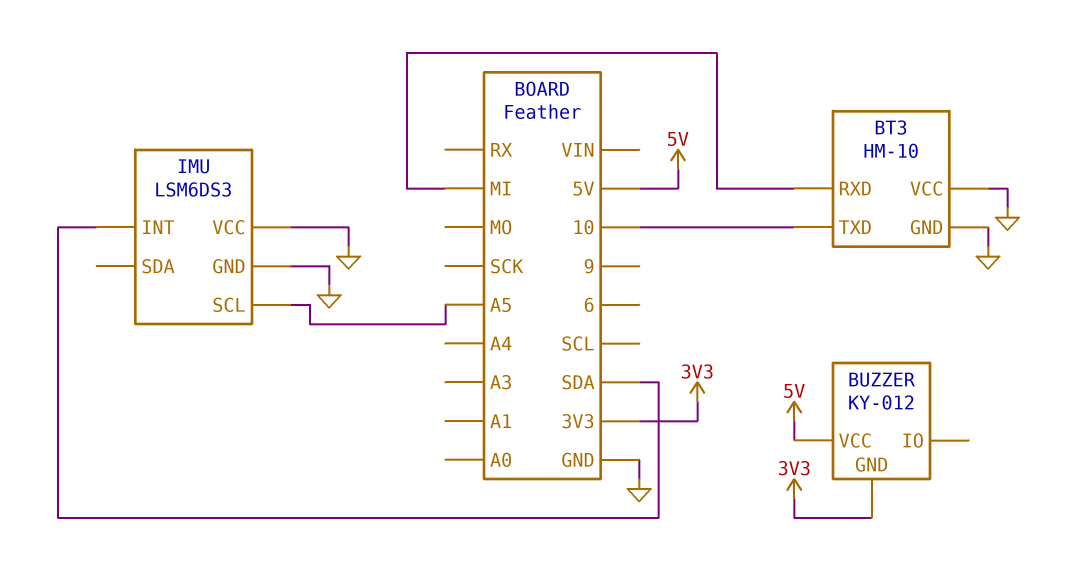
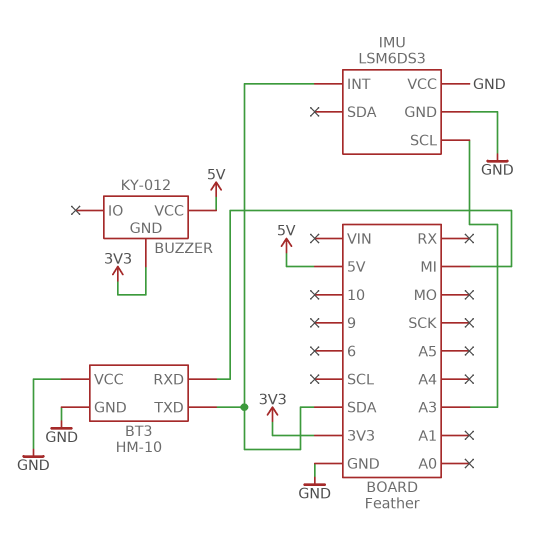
BT3 pin TXD: 10 -> SDA
IMU pin SCL: A5 -> A3

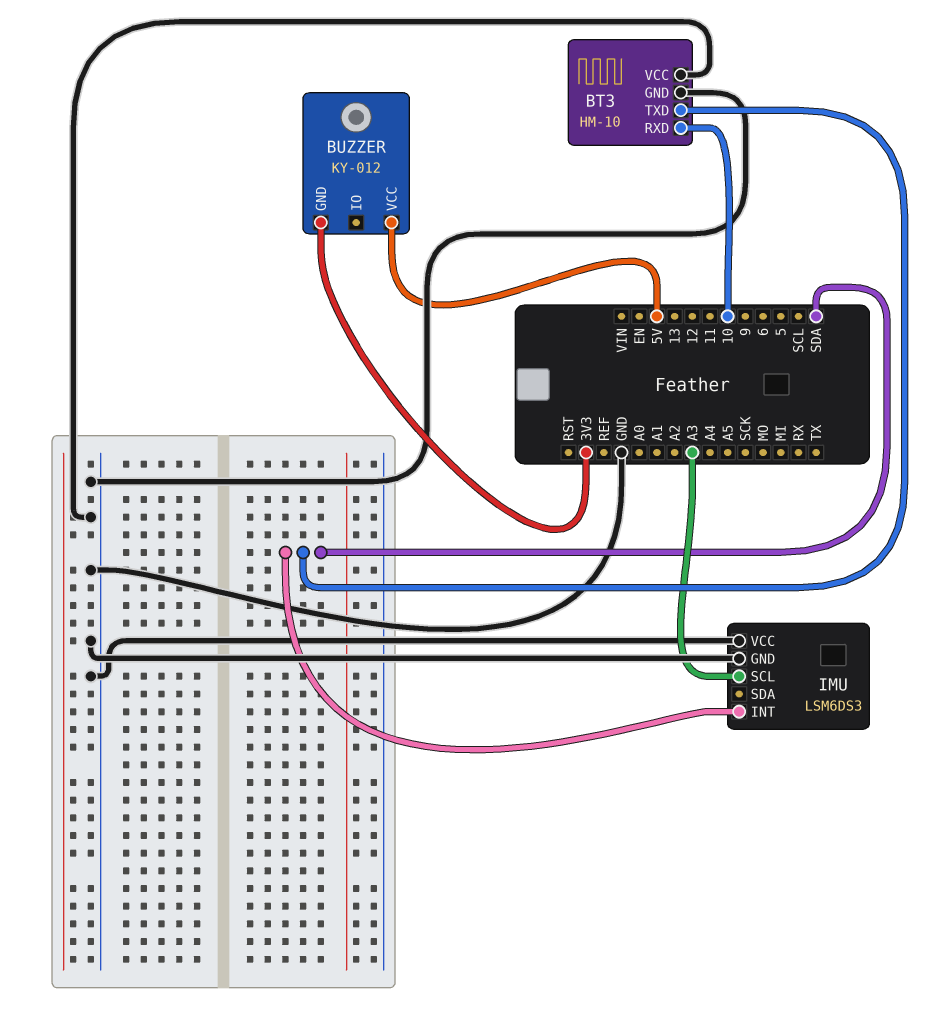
BT3 pin RXD: MI -> 10

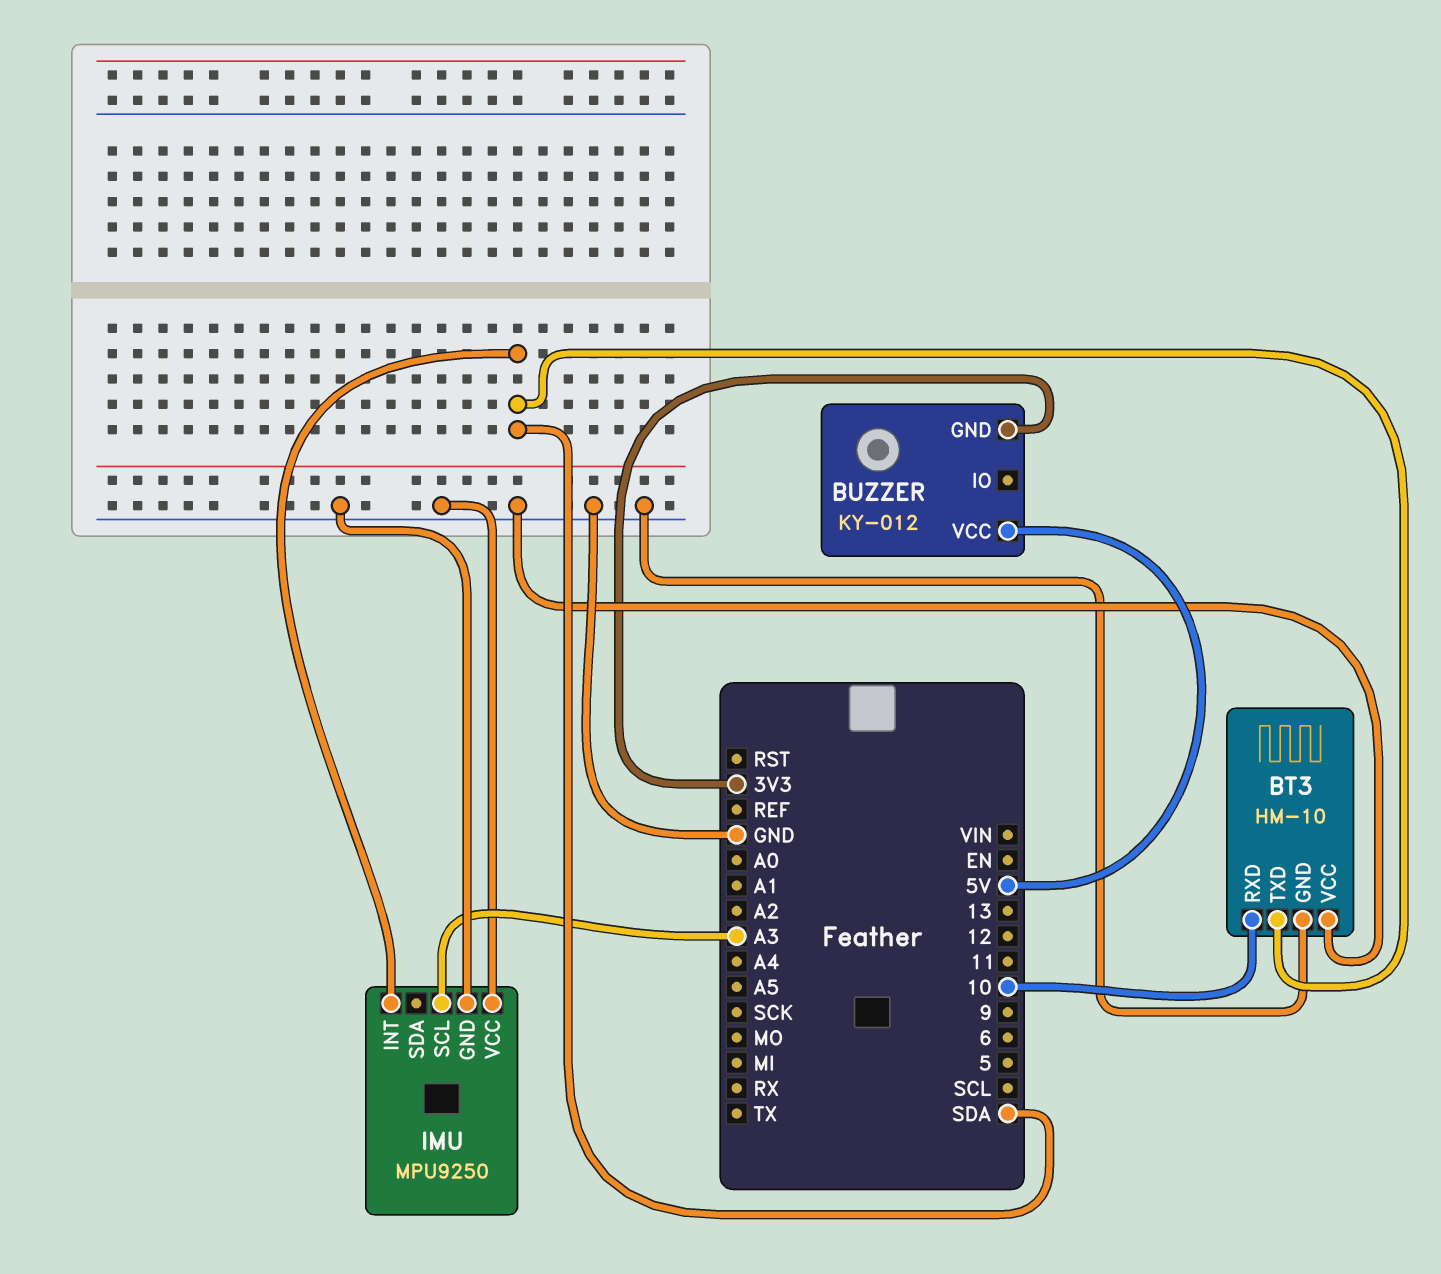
IMU: LSM6DS3 -> MPU9250

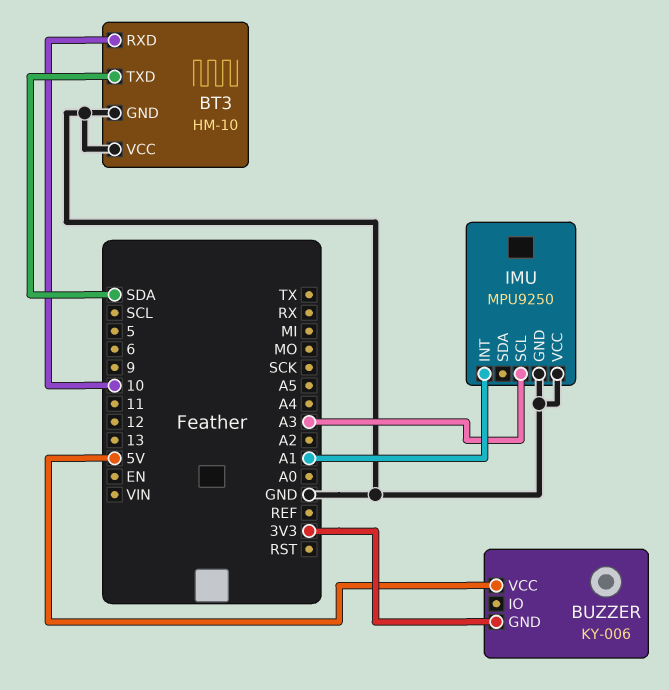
BUZZER: KY-012 -> KY-006
IMU pin INT: SDA -> A1

